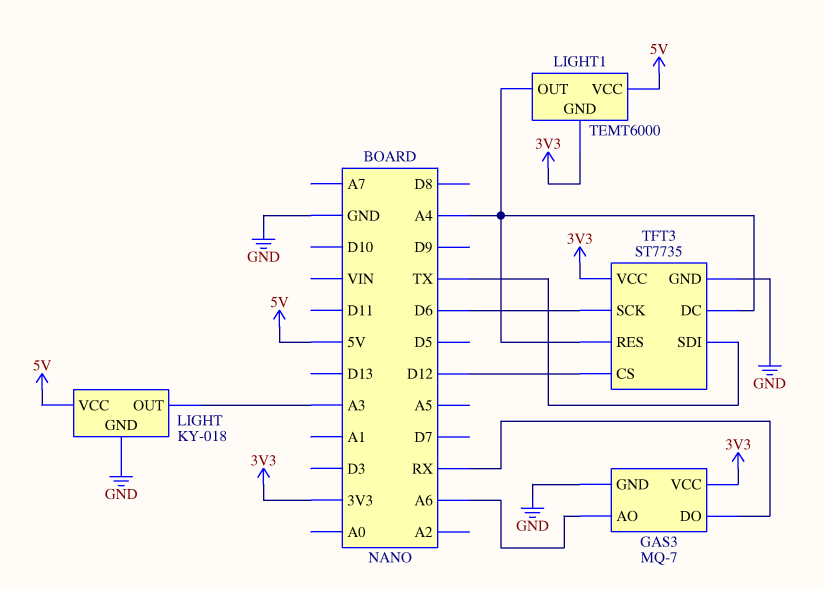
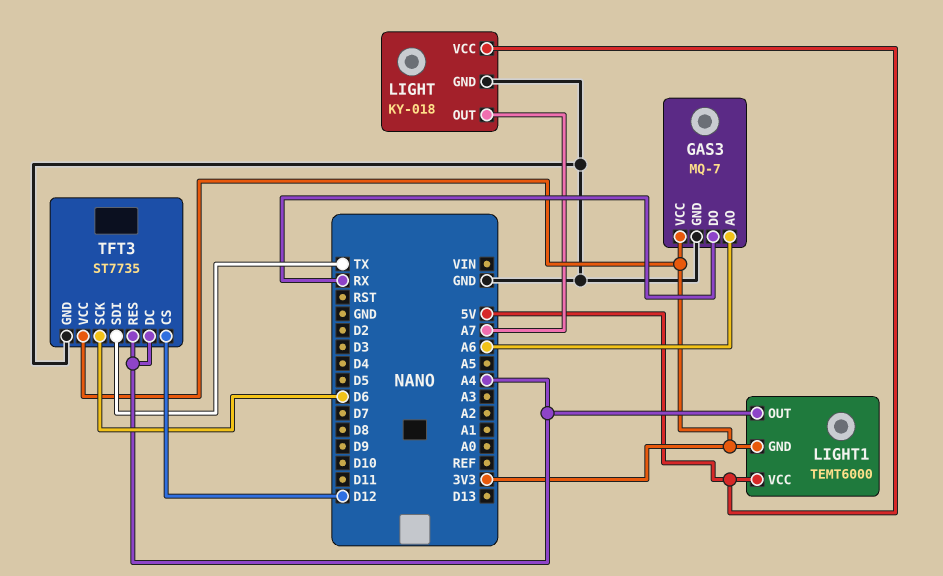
LIGHT pin OUT: A3 -> A7

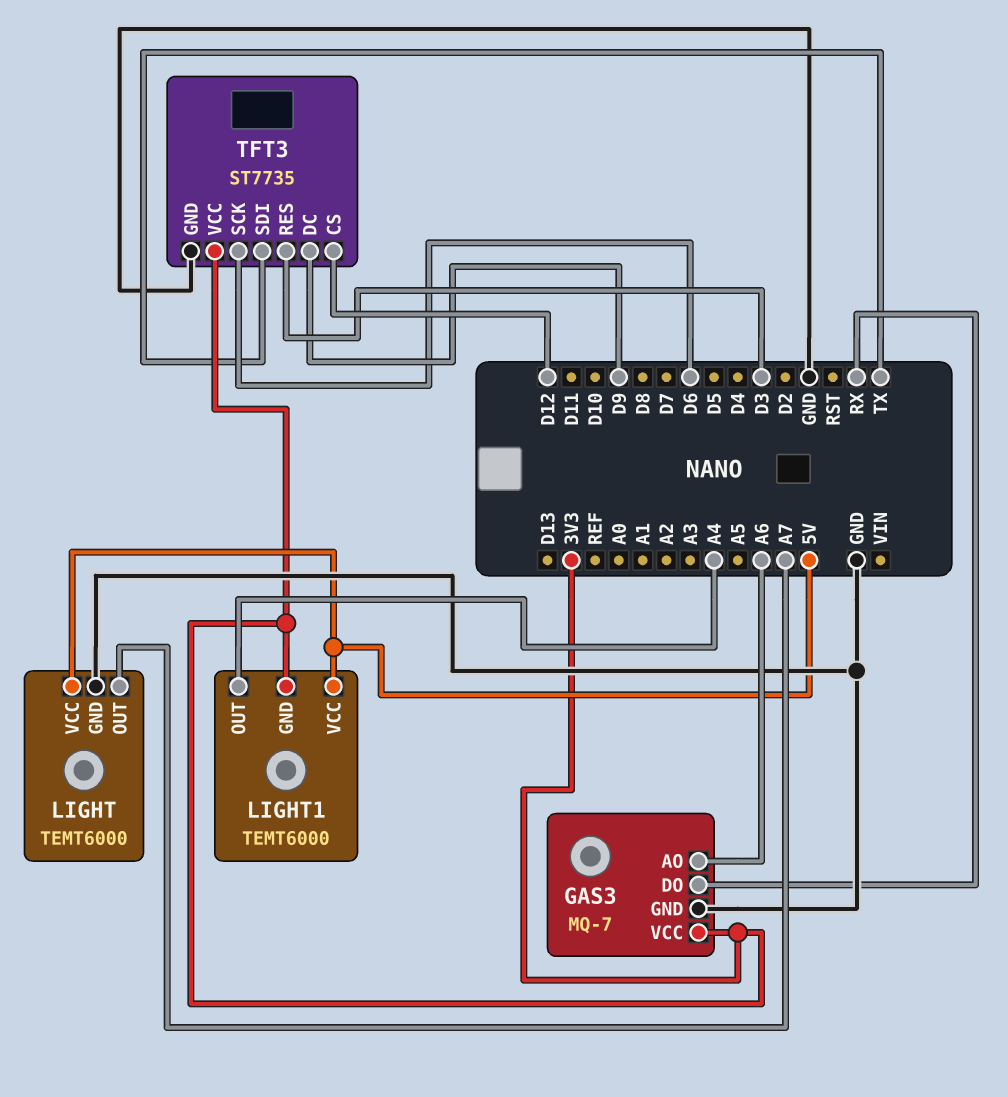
LIGHT: KY-018 -> TEMT6000
TFT3 pin DC: A4 -> D9
TFT3 pin RES: A4 -> D3

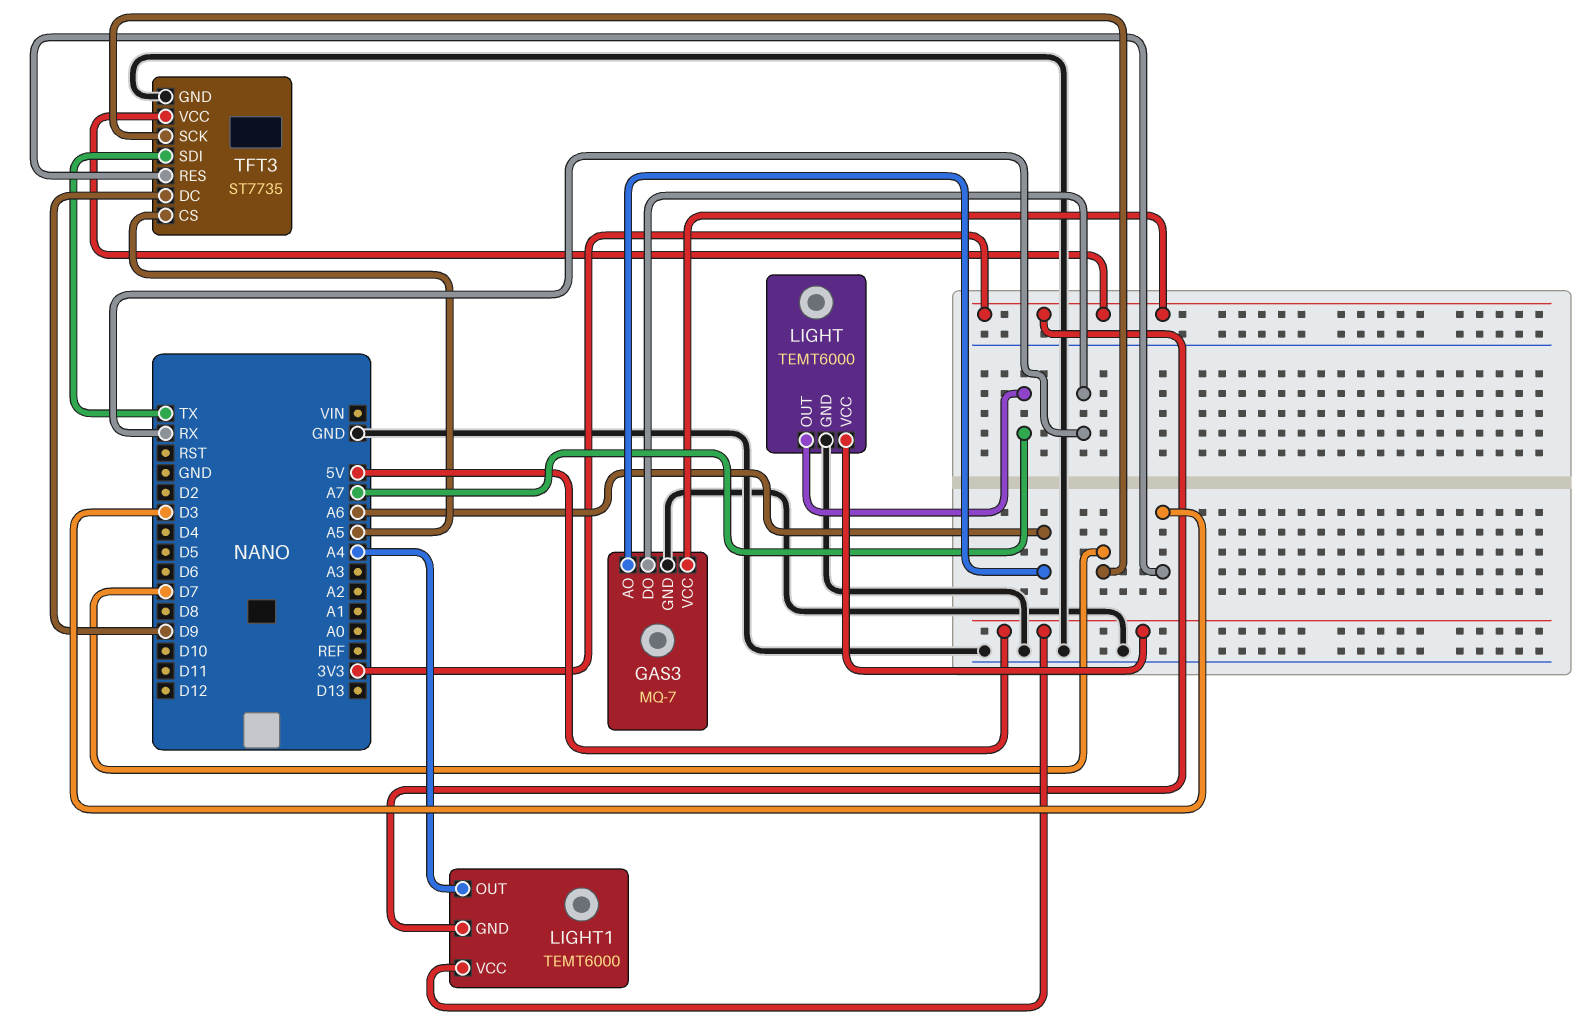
TFT3 pin CS: D12 -> A5
TFT3 pin SCK: D6 -> D7

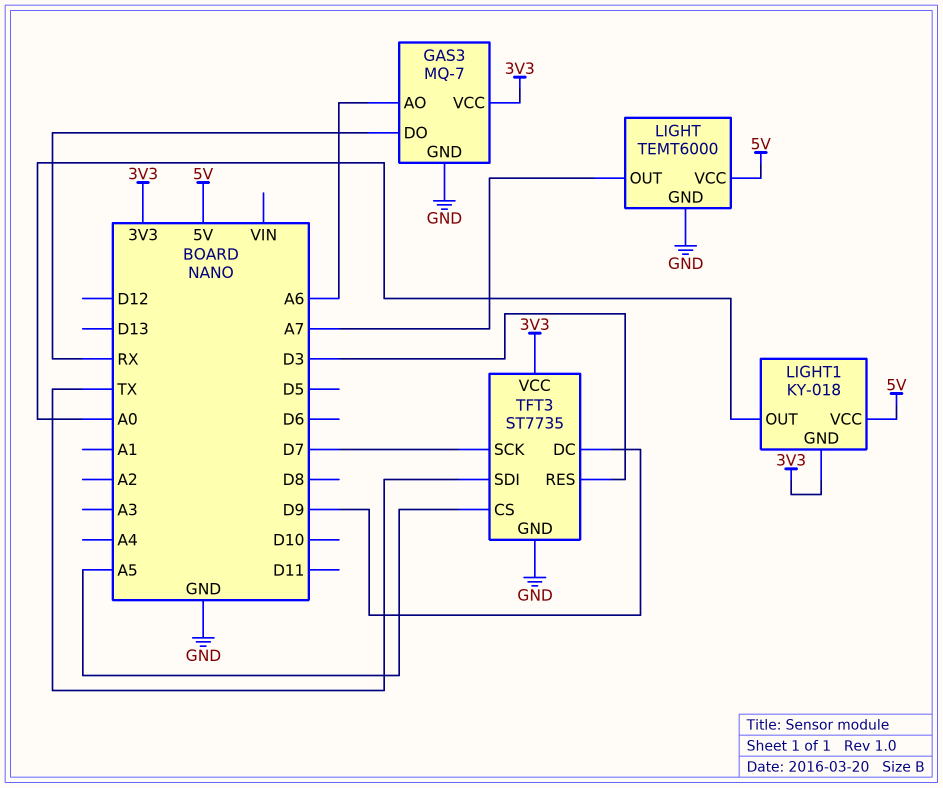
LIGHT1: TEMT6000 -> KY-018
LIGHT1 pin OUT: A4 -> A0

